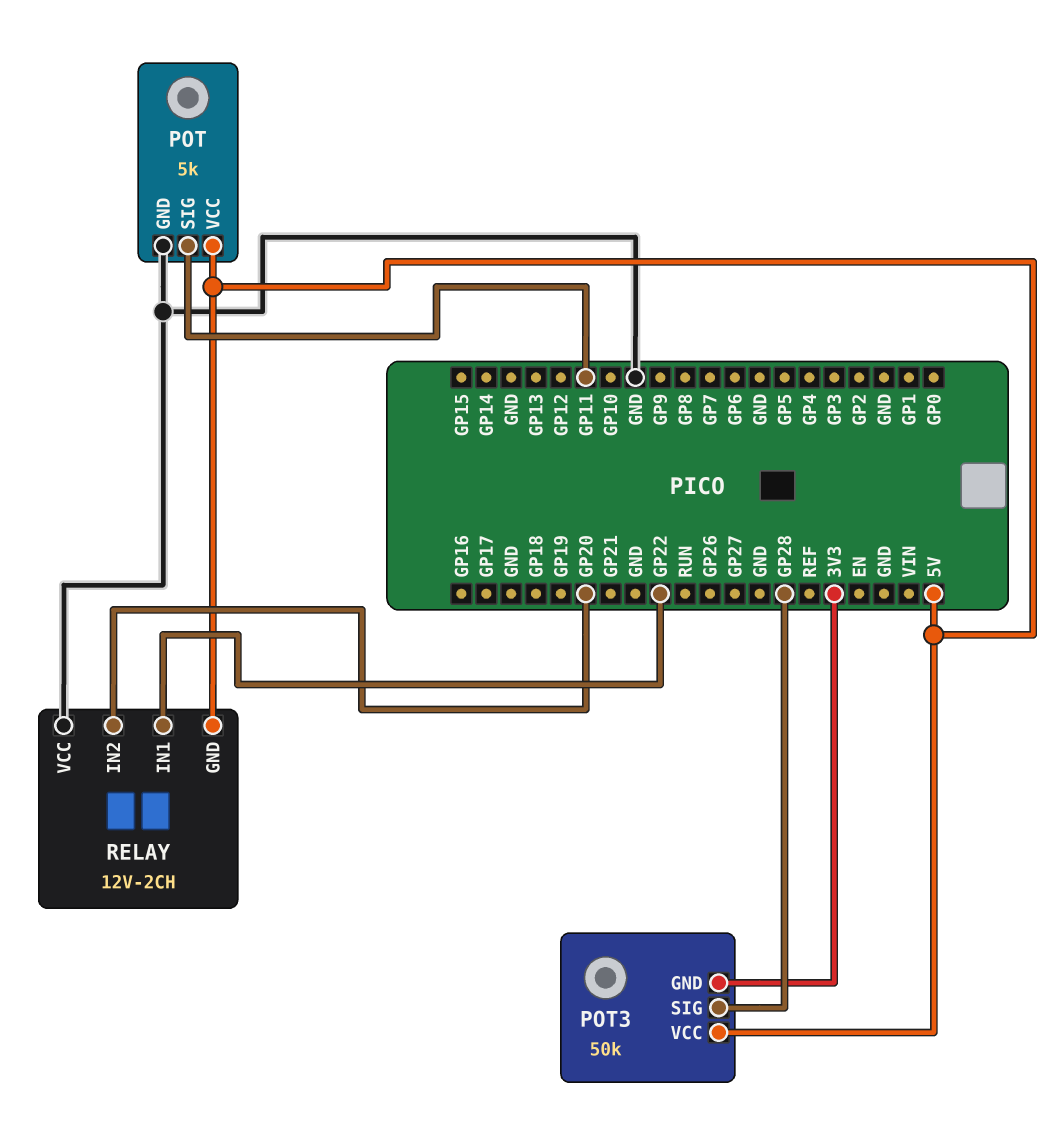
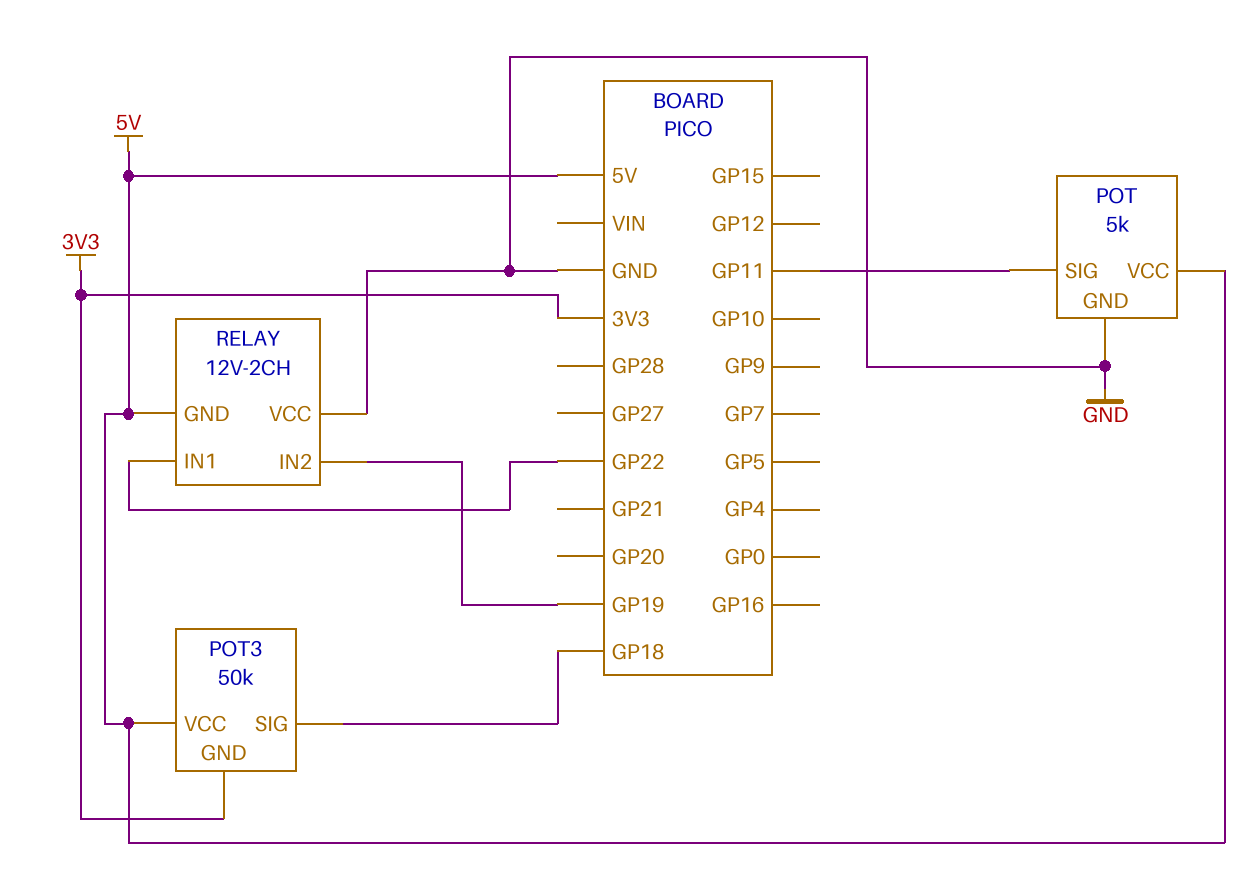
POT3 pin SIG: GP28 -> GP18
RELAY pin IN2: GP20 -> GP19

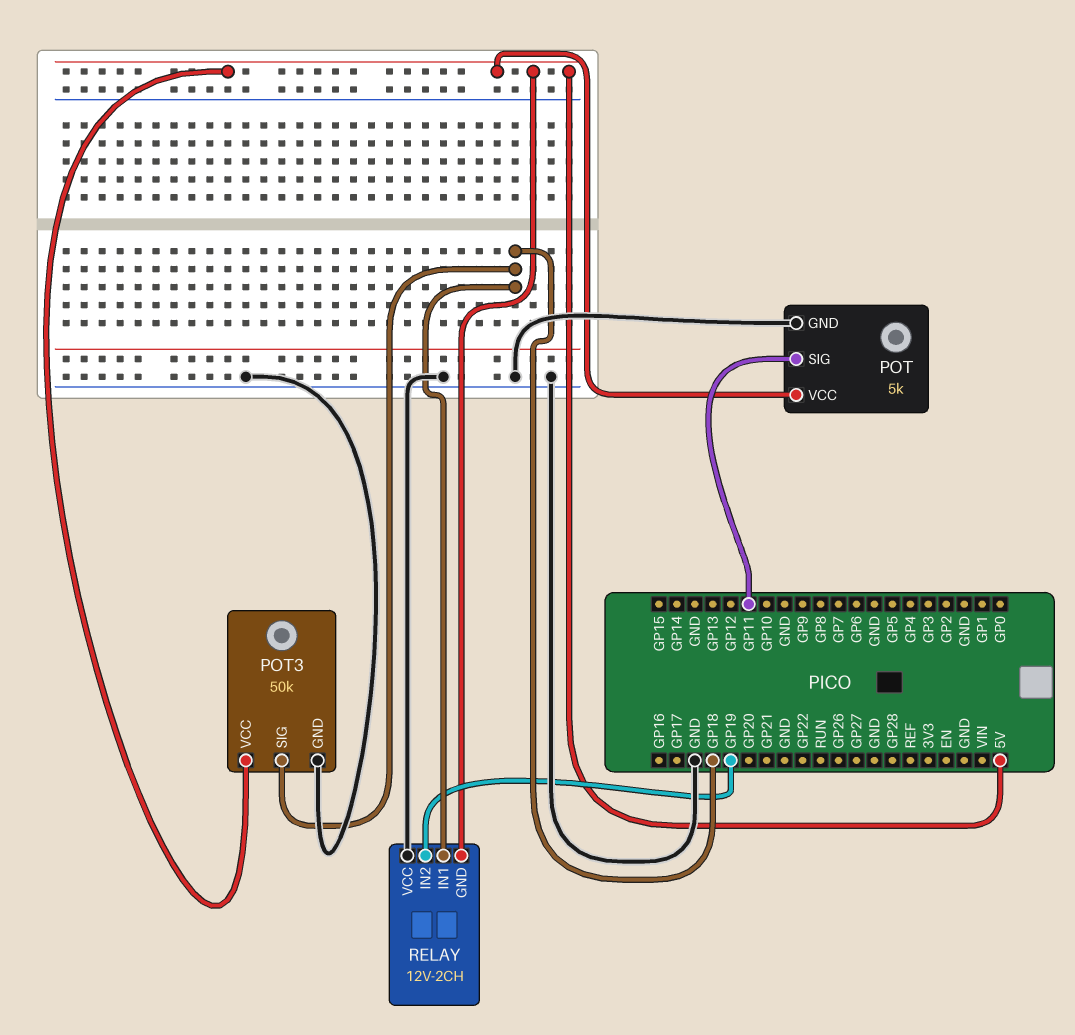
POT3 pin GND: 3V3 -> GND
RELAY pin IN1: GP22 -> GP18

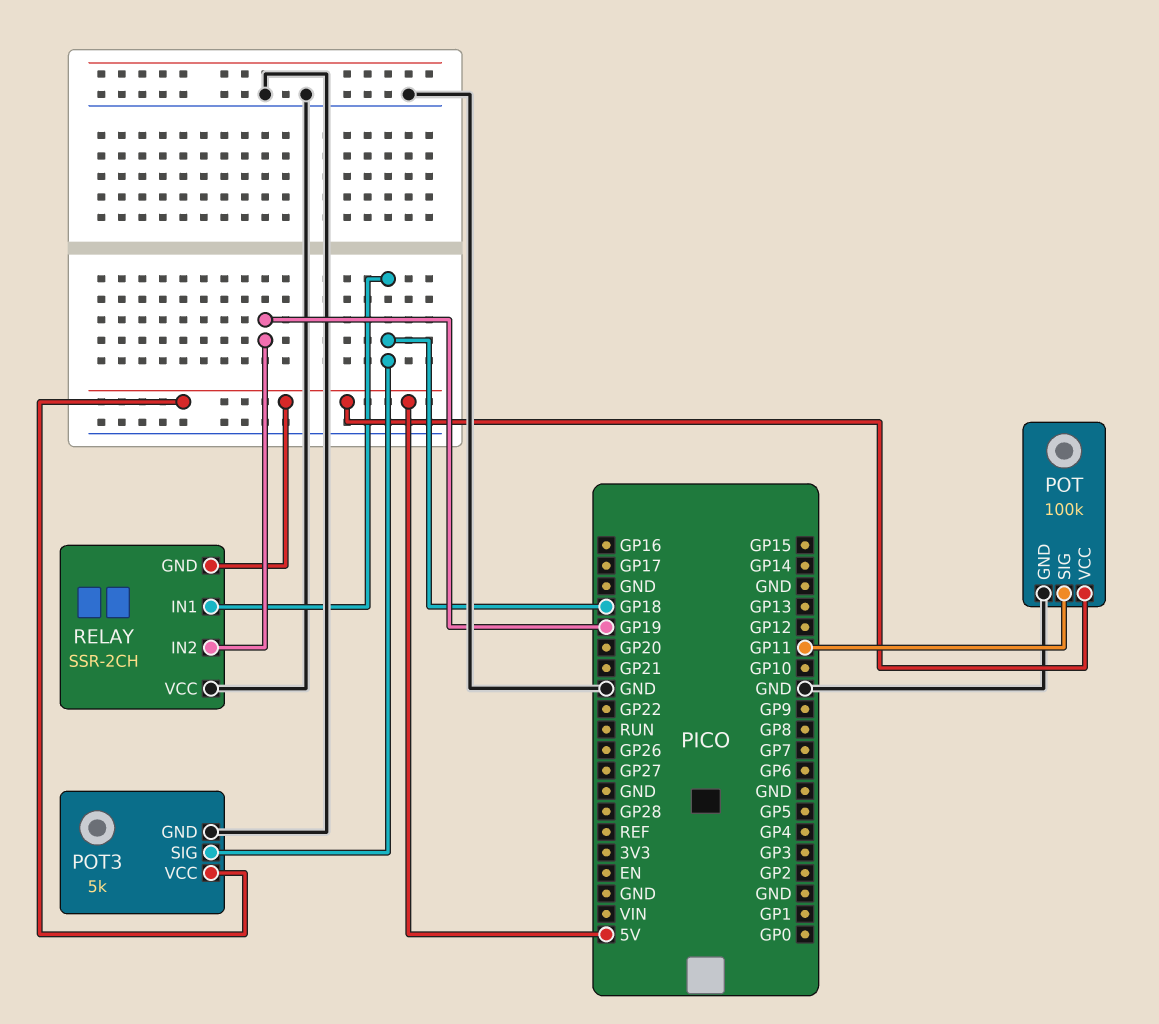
POT: 5k -> 100k
POT3: 50k -> 5k
RELAY: 12V-2CH -> SSR-2CH

